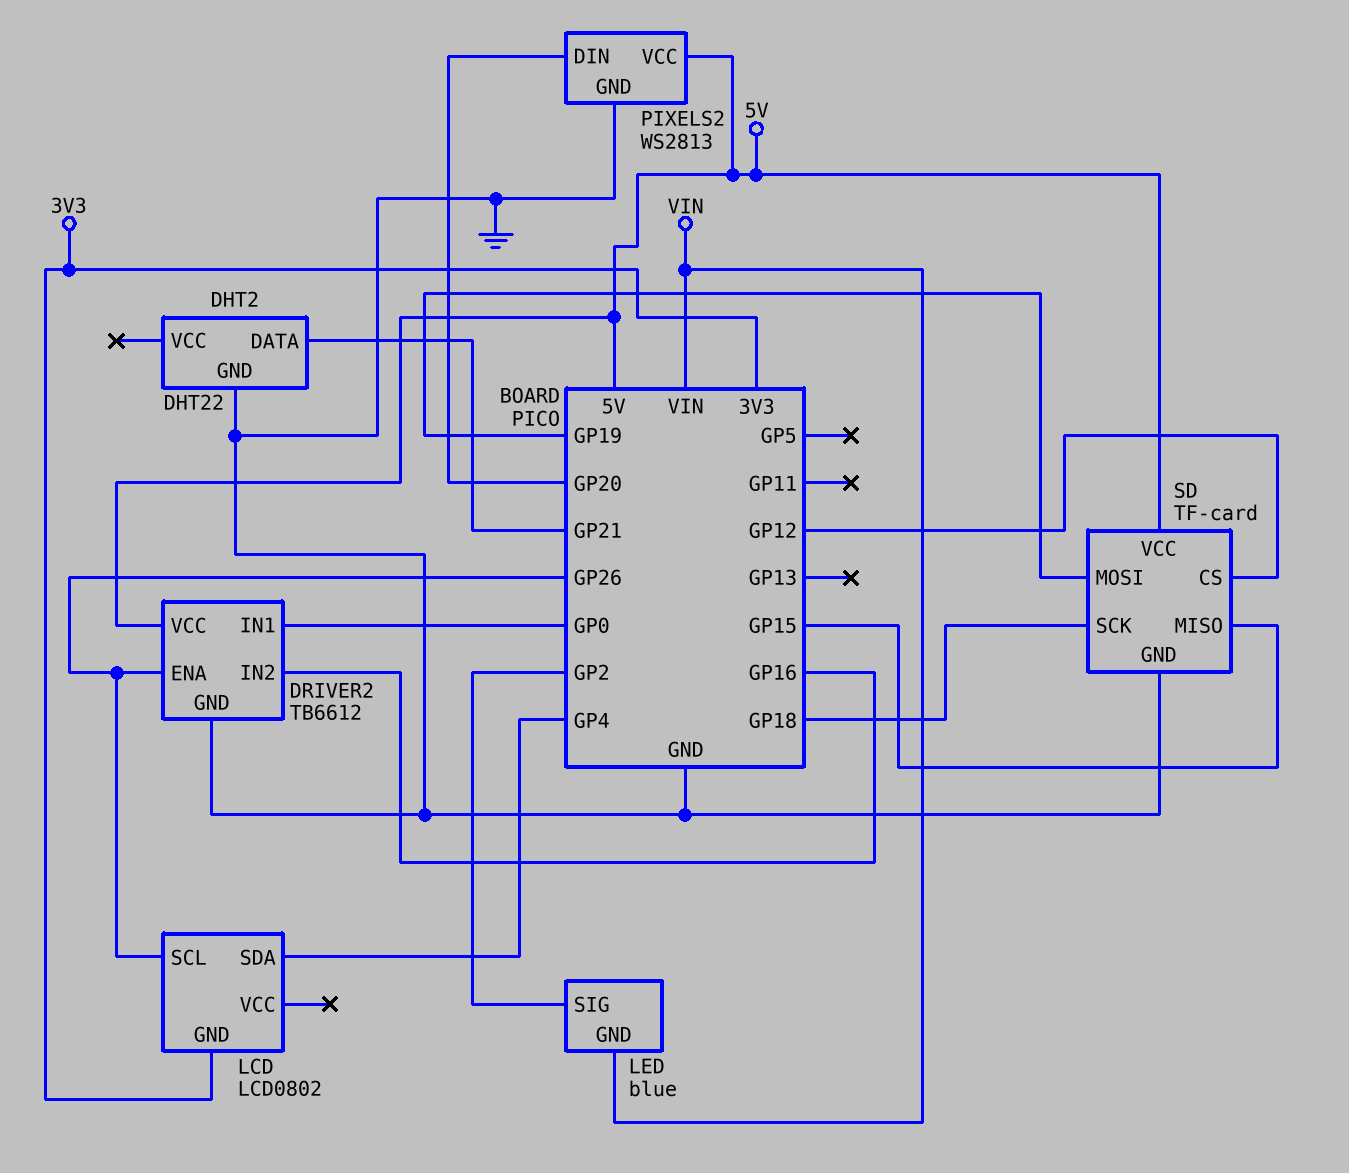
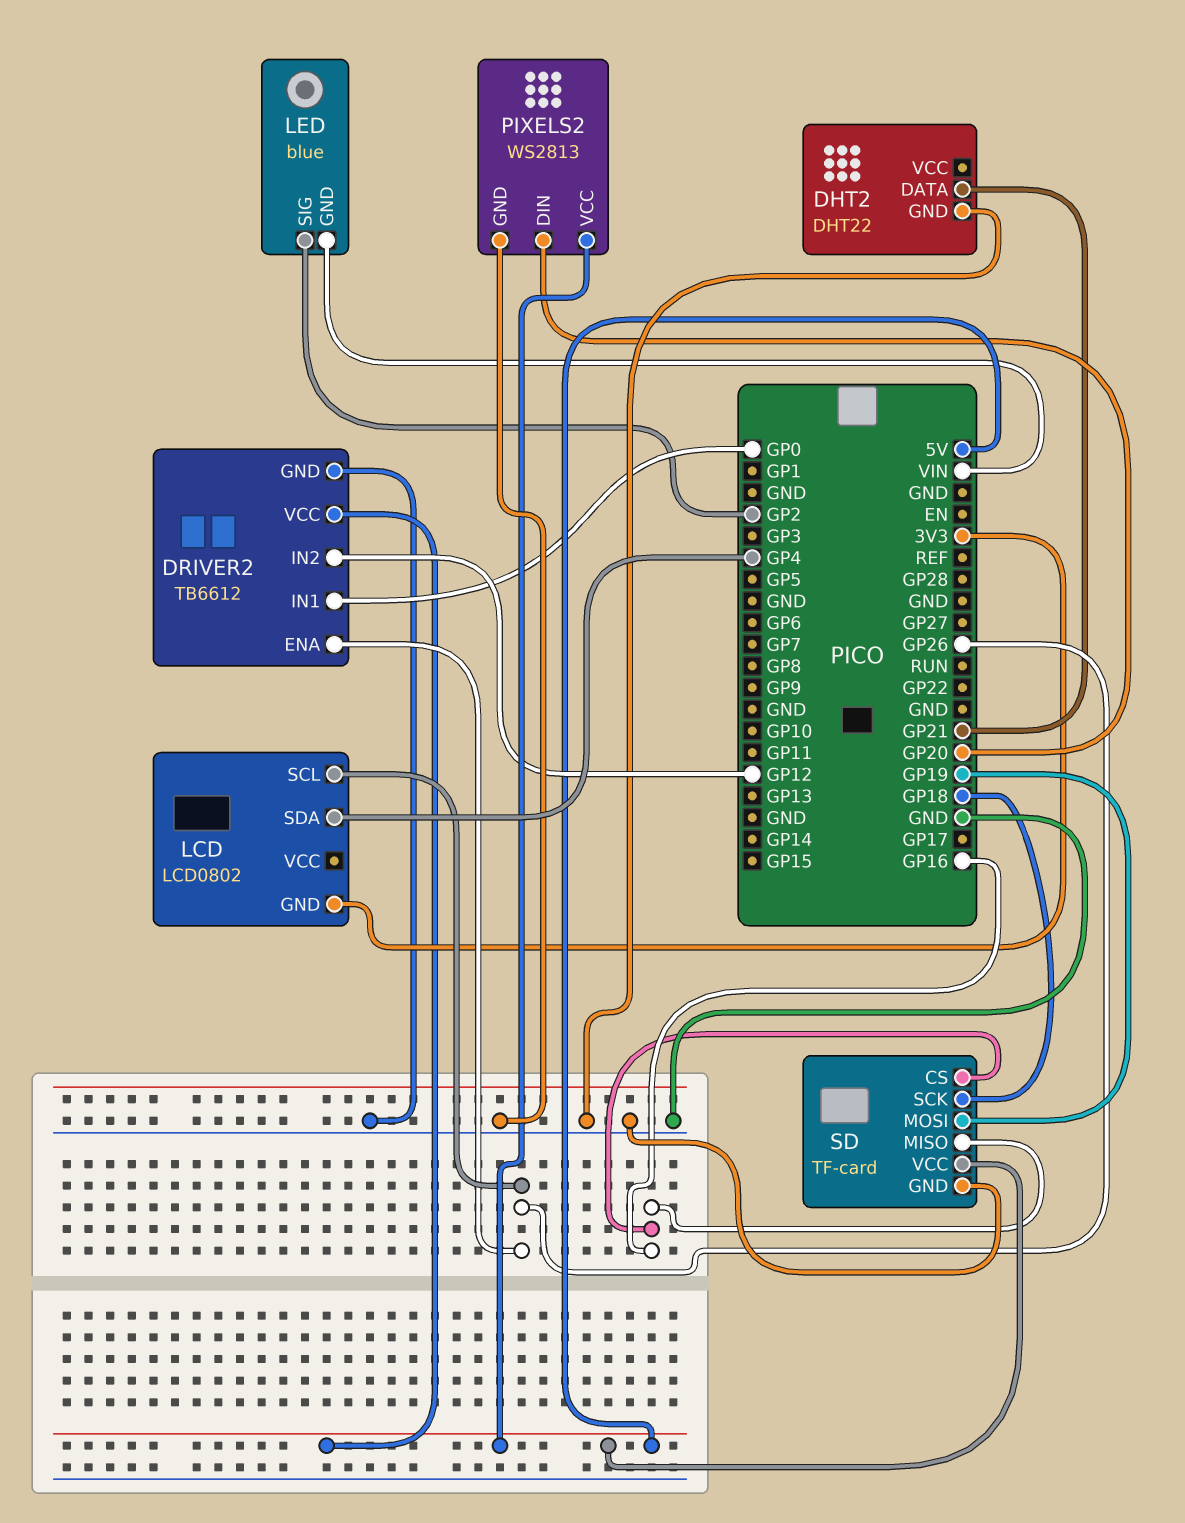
DRIVER2 pin IN2: GP16 -> GP12
SD pin CS: GP12 -> GP16
SD pin MISO: GP15 -> GP16

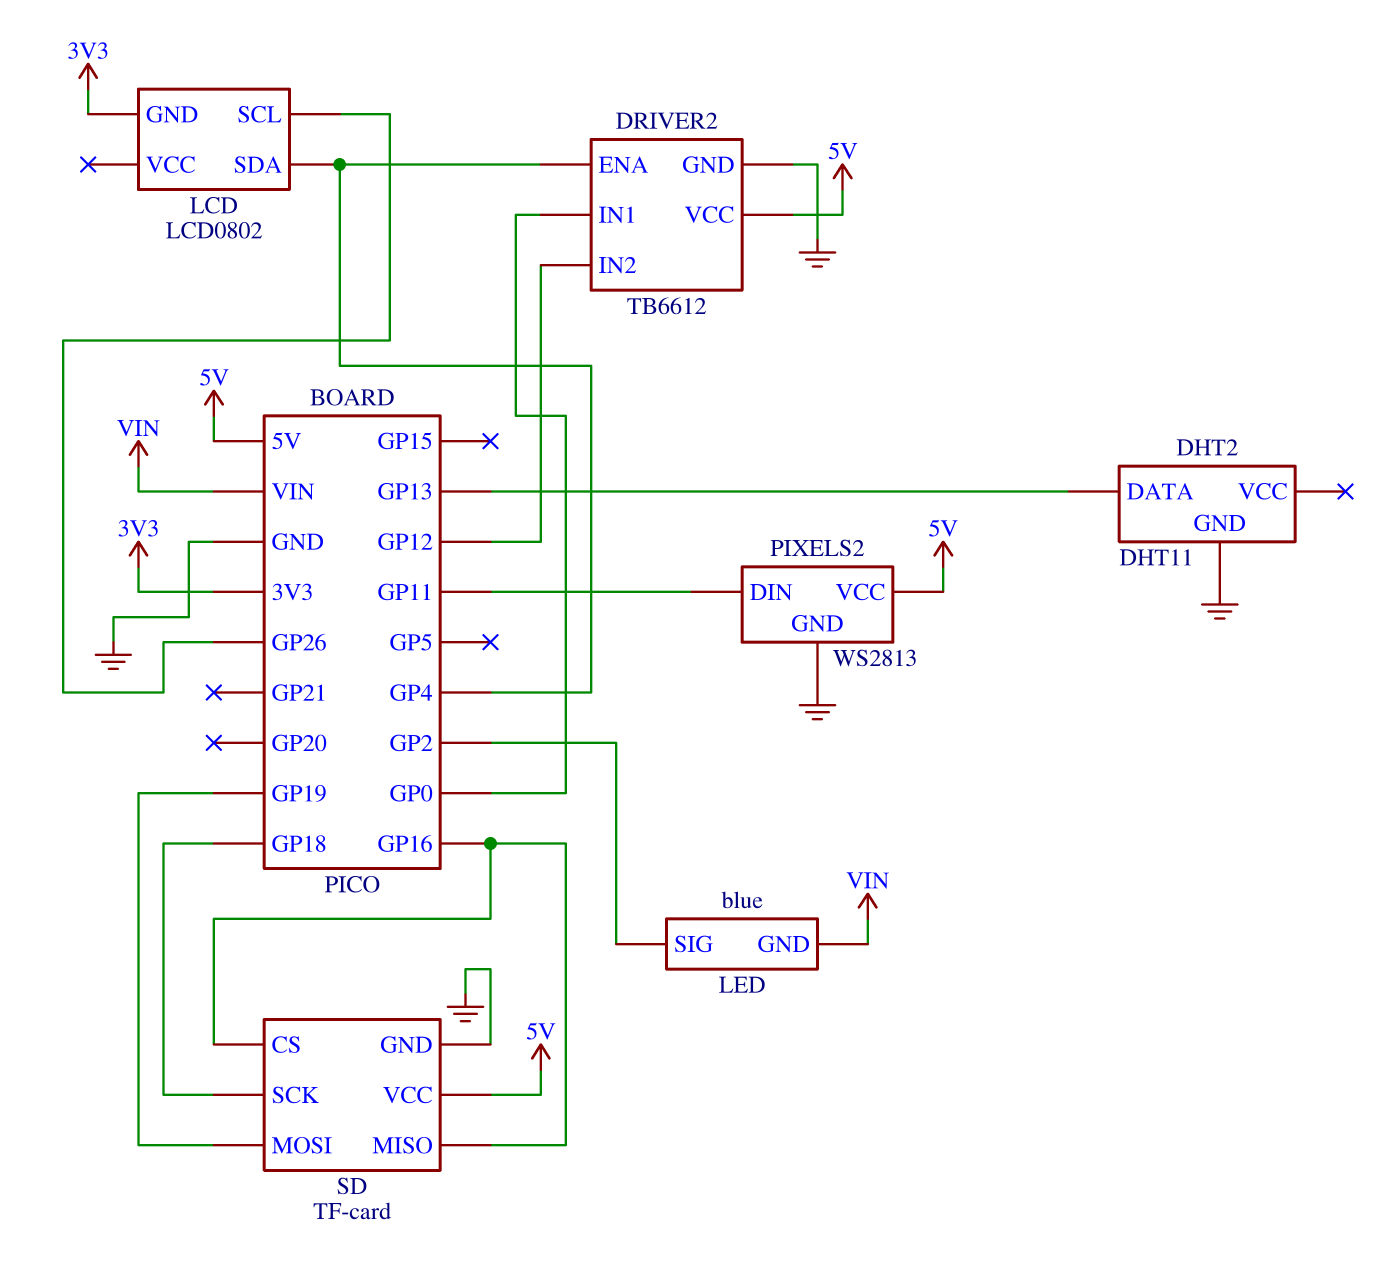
DHT2: DHT22 -> DHT11
DHT2 pin DATA: GP21 -> GP13
DRIVER2 pin ENA: GP26 -> GP4
PIXELS2 pin DIN: GP20 -> GP11

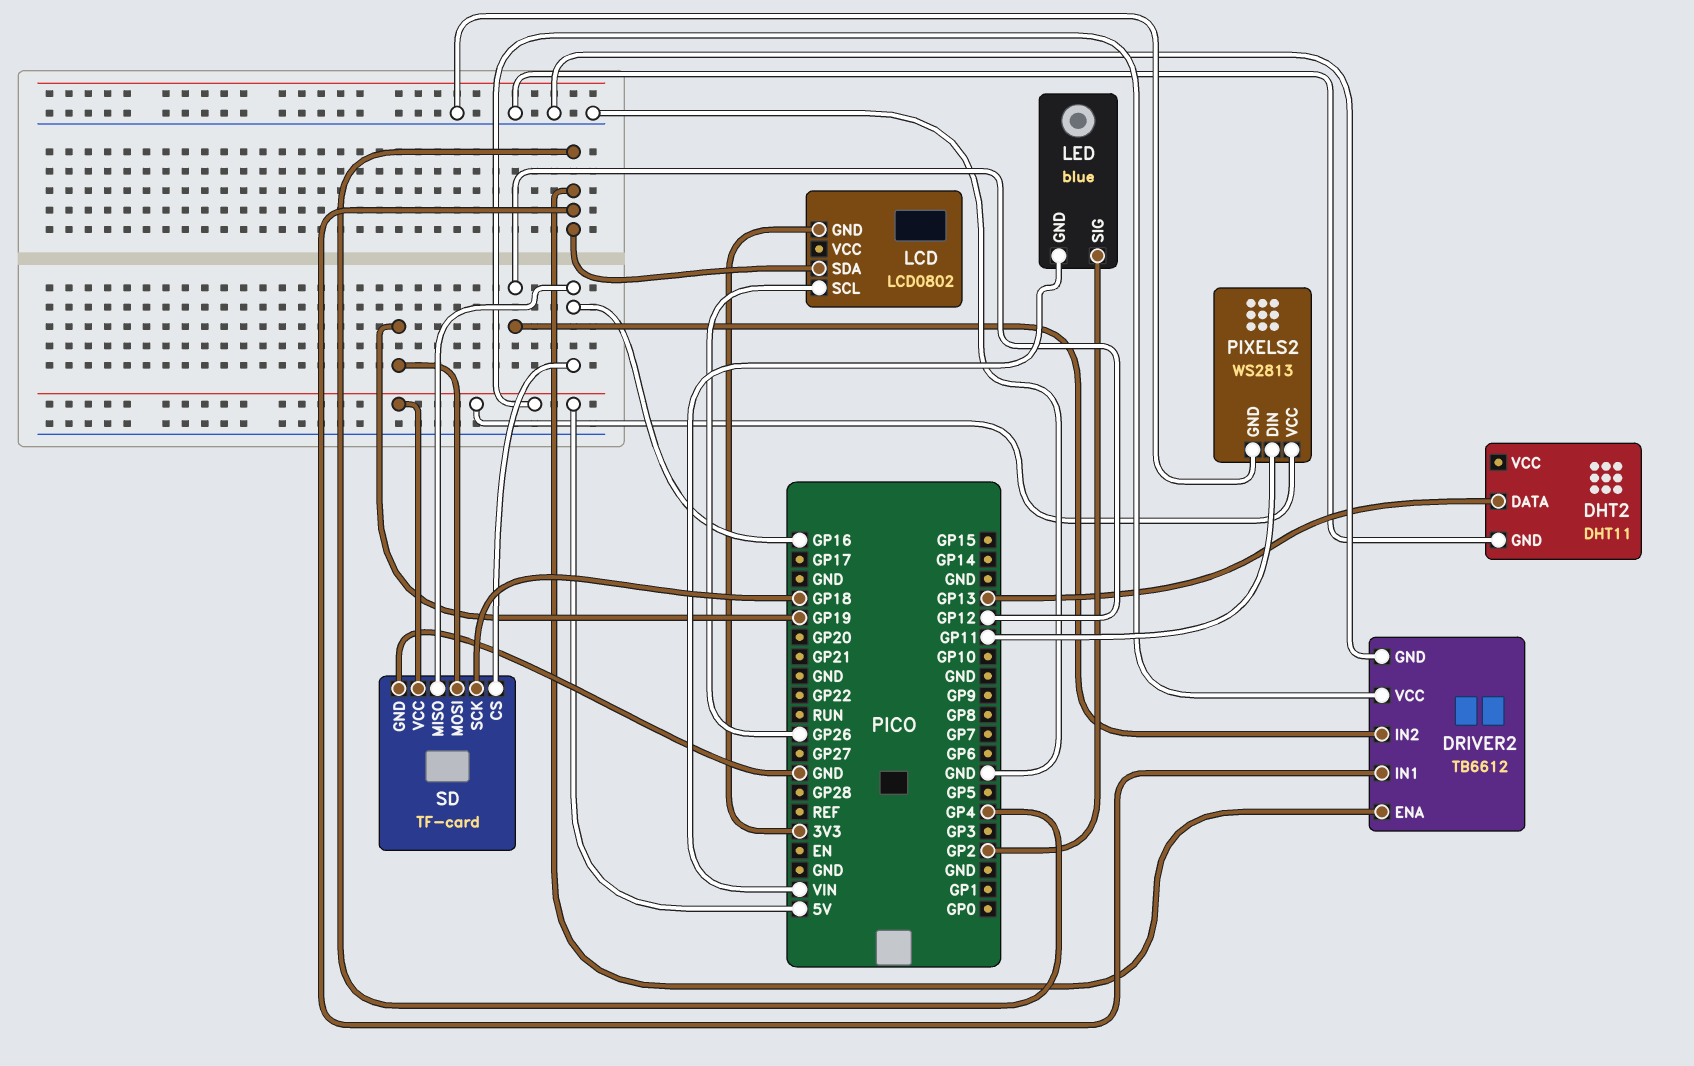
DRIVER2 pin IN1: GP0 -> GP4

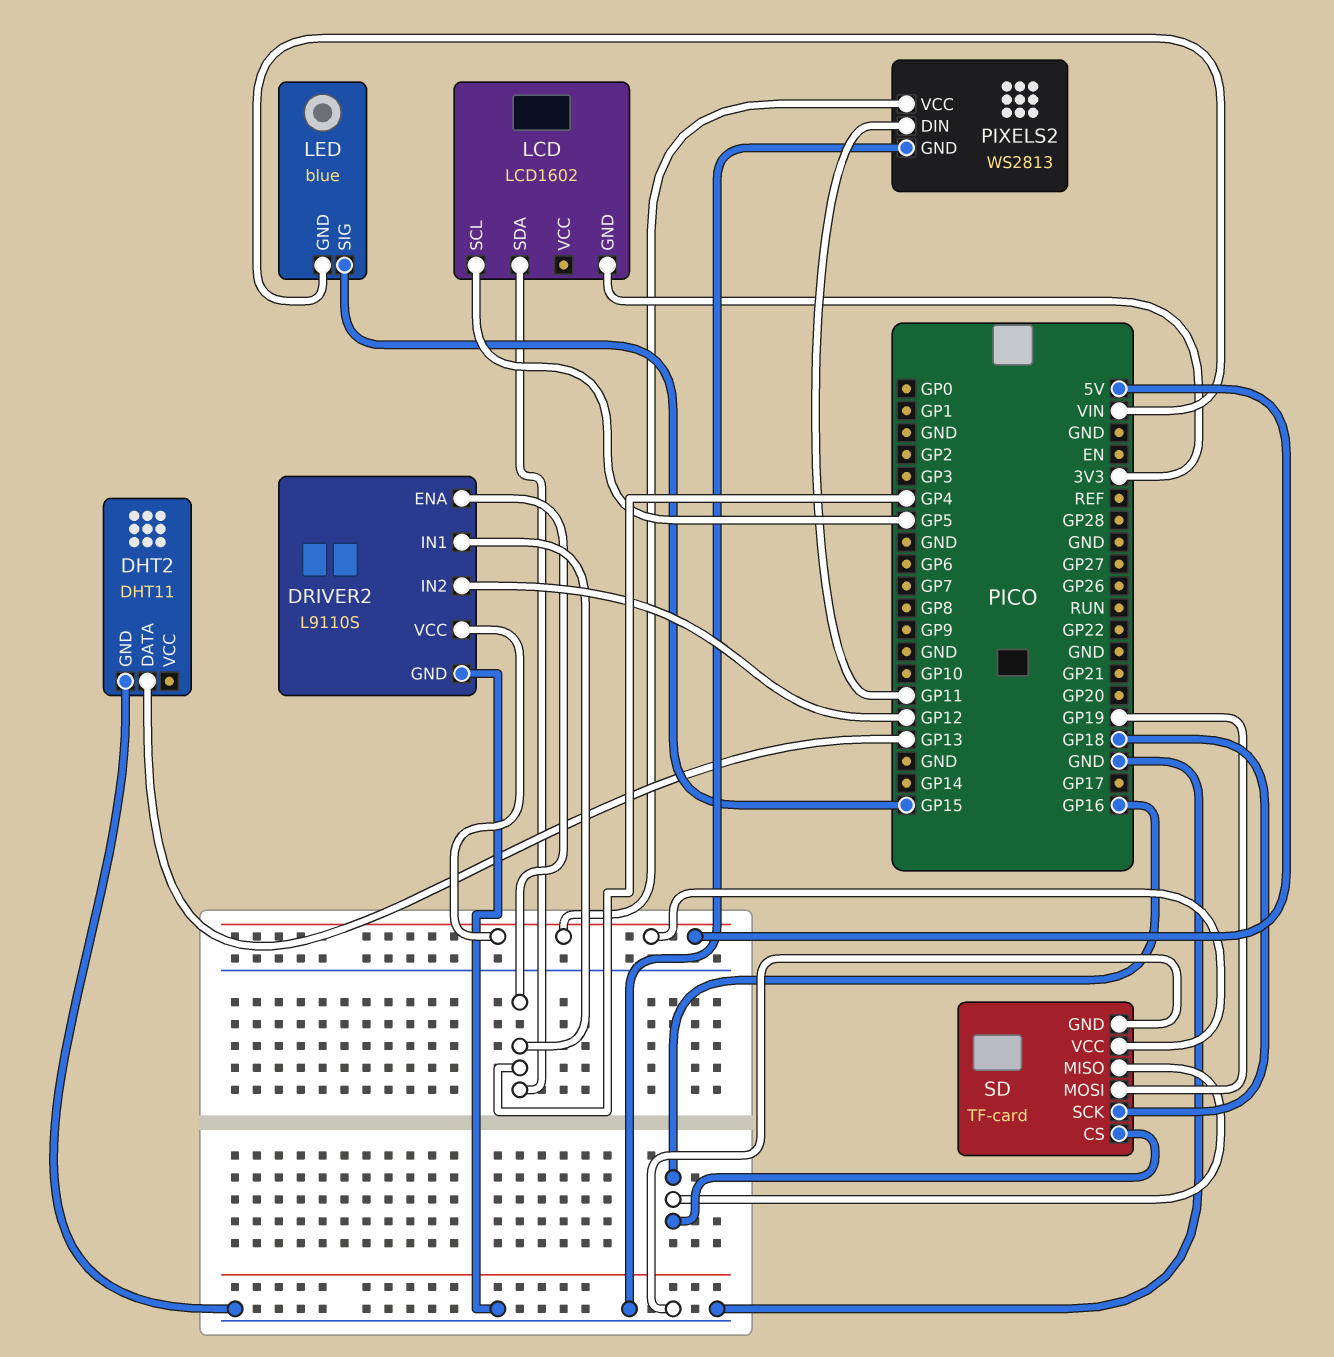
DRIVER2: TB6612 -> L9110S
LCD: LCD0802 -> LCD1602
LCD pin SCL: GP26 -> GP5
LED pin SIG: GP2 -> GP15

